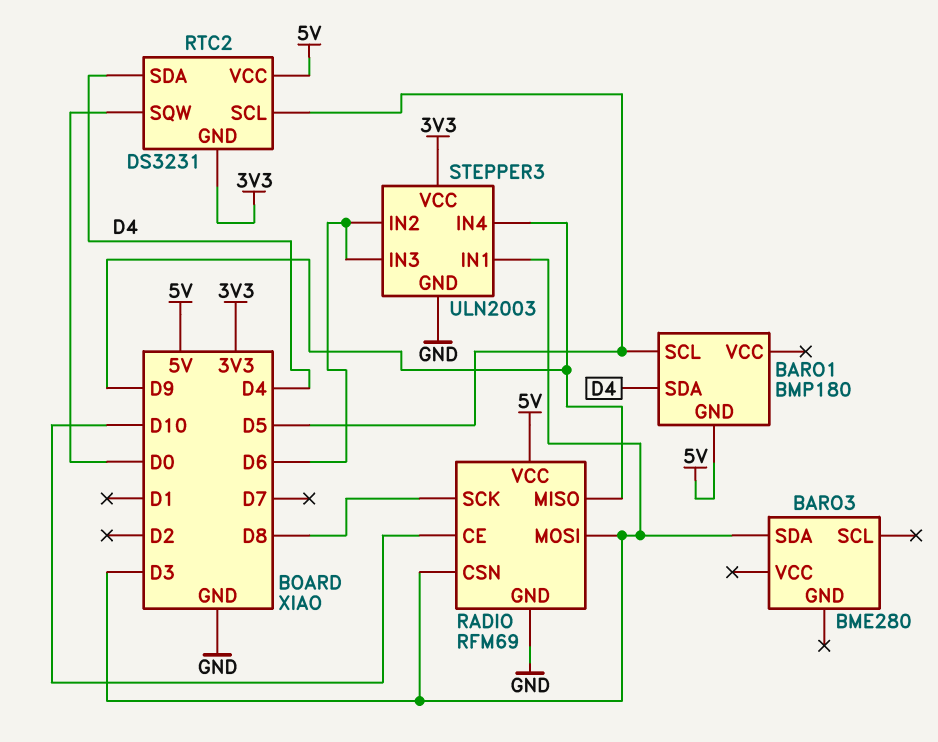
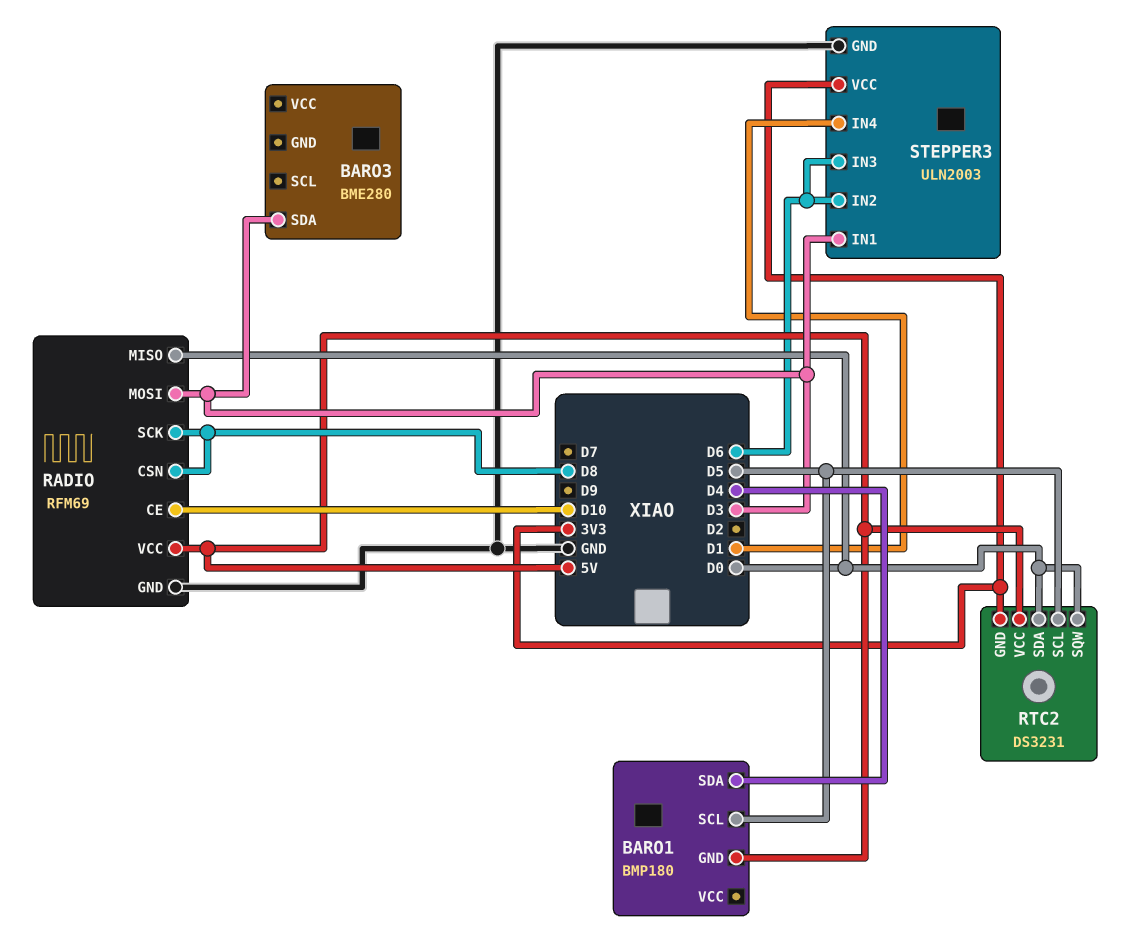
RADIO pin CSN: D3 -> D8
RADIO pin MISO: D9 -> D0
RTC2 pin SDA: D4 -> D0
STEPPER3 pin IN4: D9 -> D1

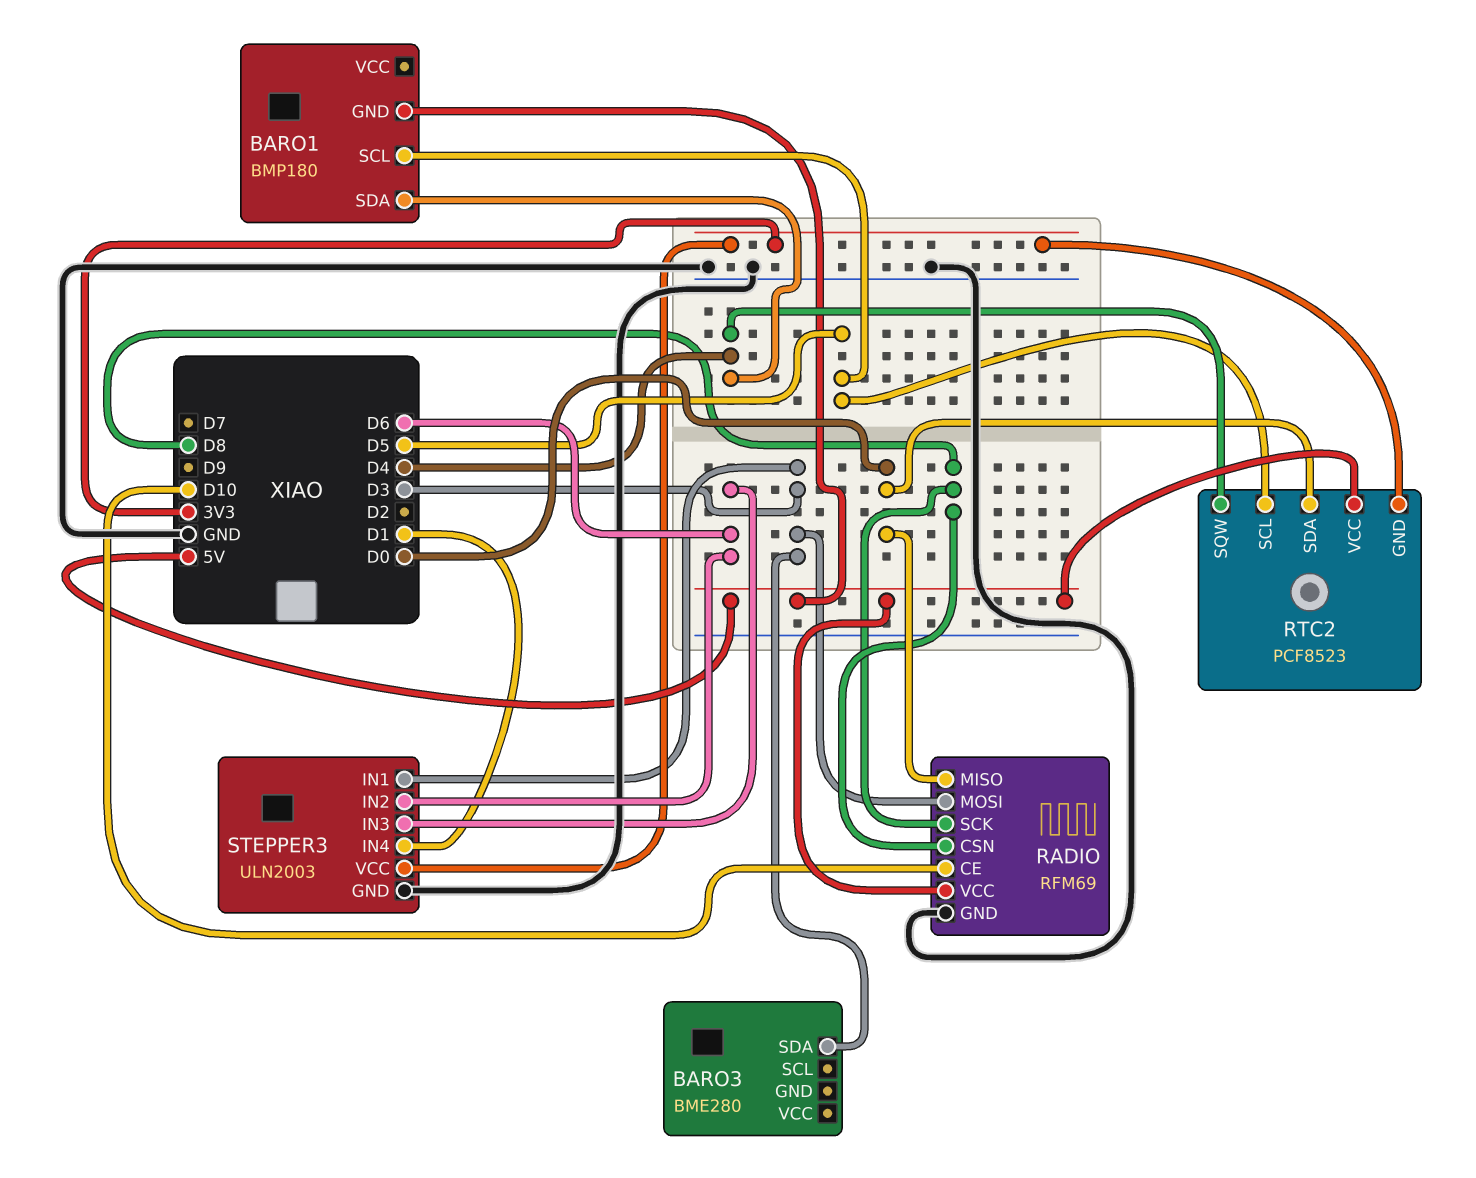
RTC2: DS3231 -> PCF8523
RTC2 pin SQW: D0 -> D4

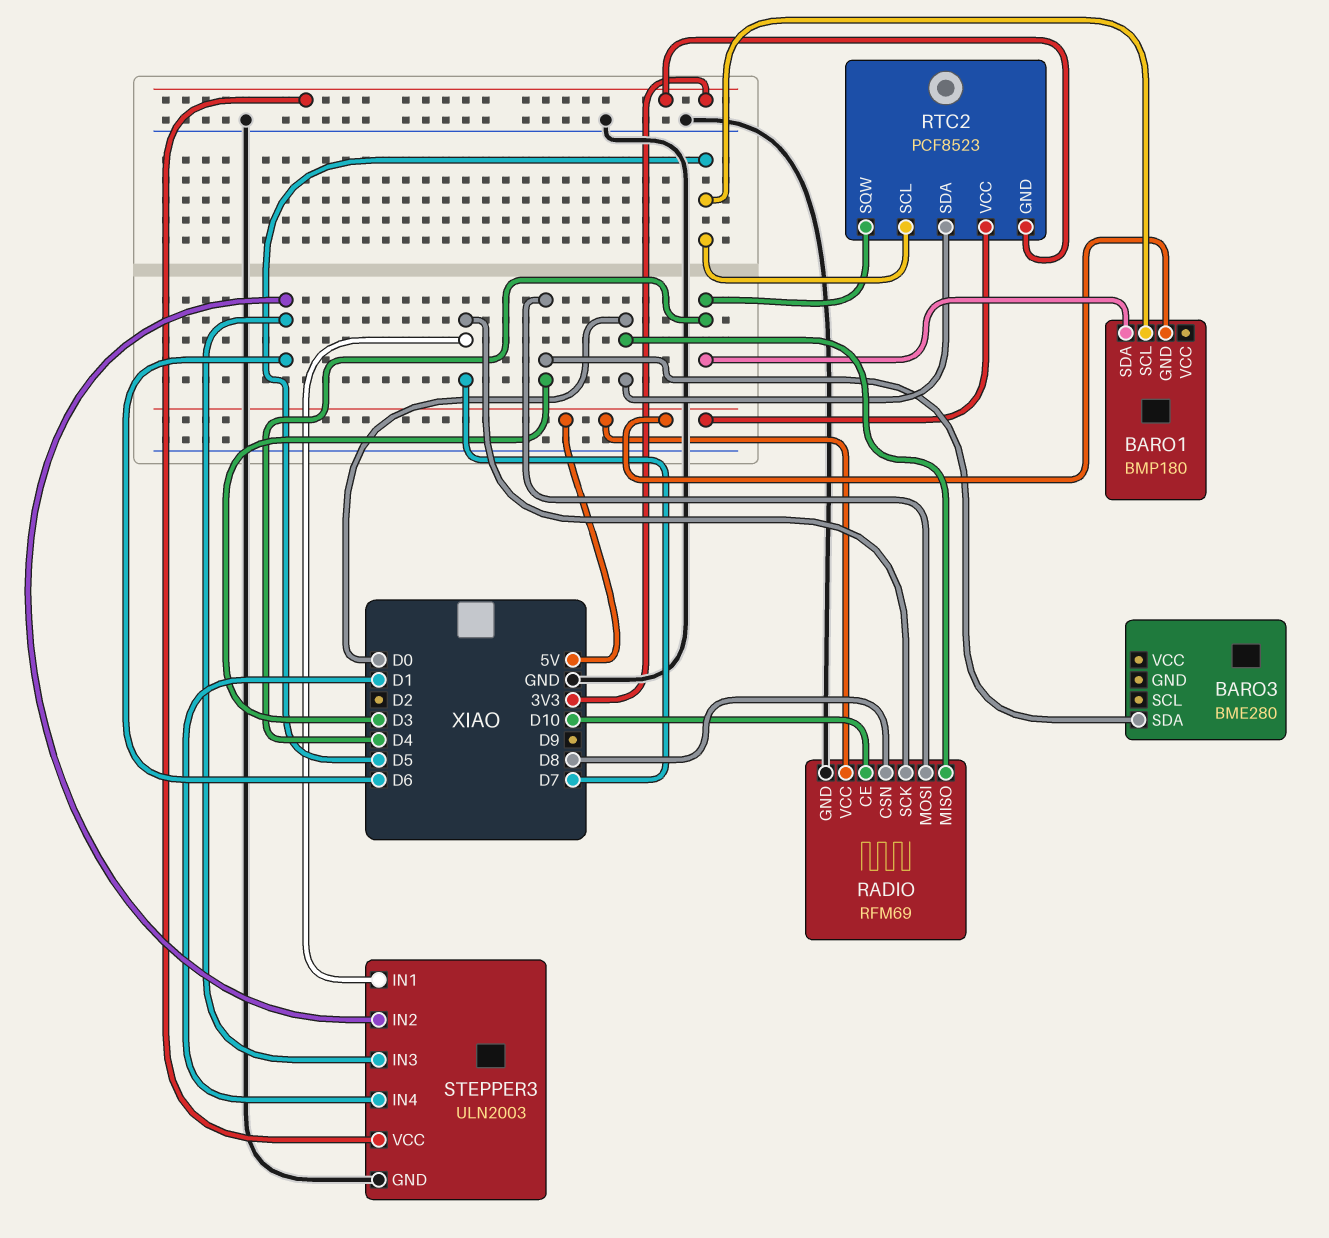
RADIO pin SCK: D8 -> D7
STEPPER3 pin IN1: D3 -> D7

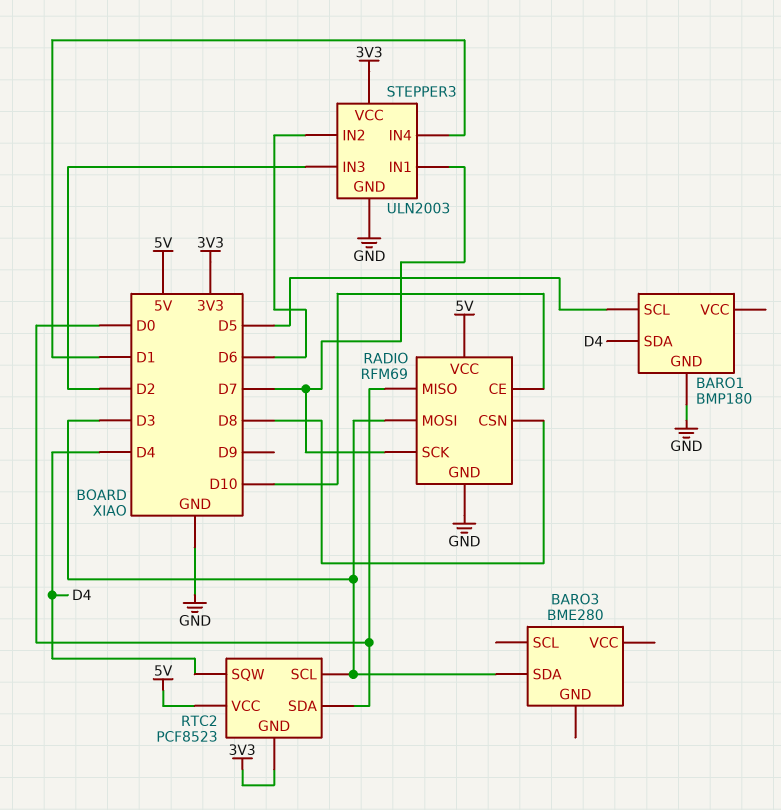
BARO1 pin GND: 5V -> GND
RTC2 pin SCL: D5 -> D3
STEPPER3 pin IN3: D6 -> D2

